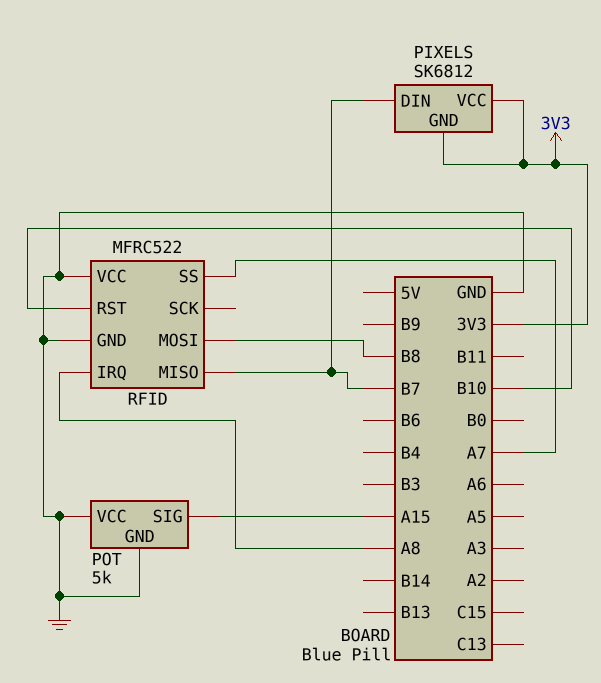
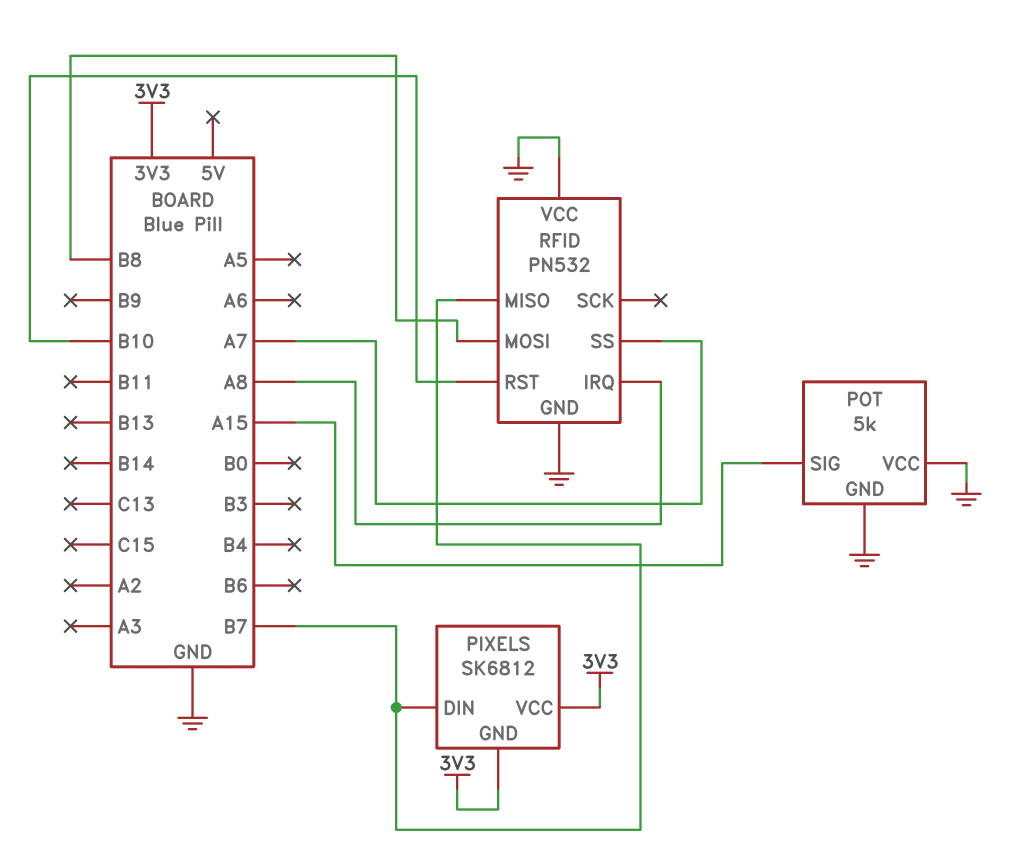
RFID: MFRC522 -> PN532

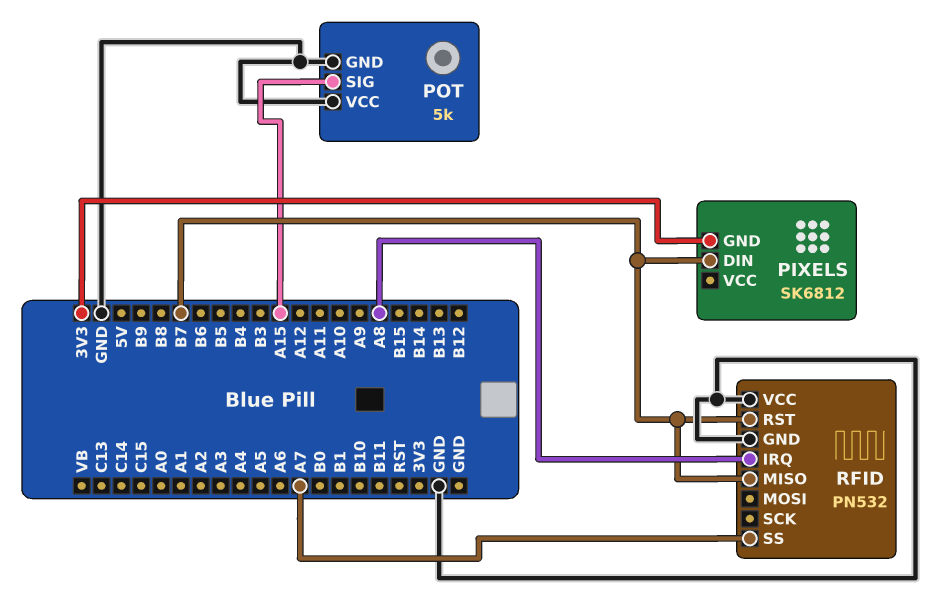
PIXELS pin VCC: 3V3 -> none
RFID pin MOSI: B8 -> none
RFID pin RST: B10 -> B7

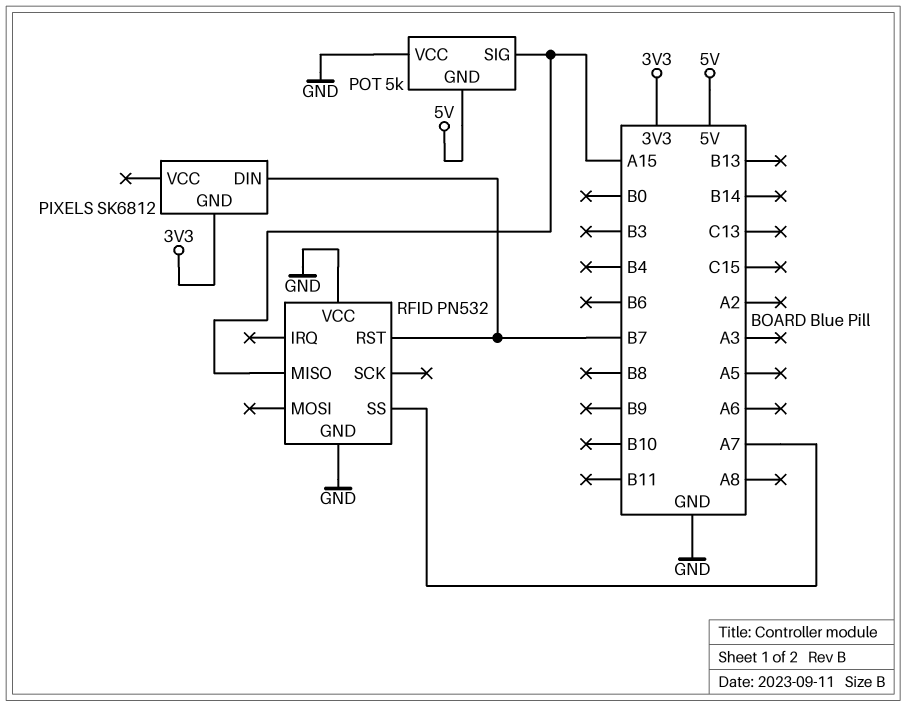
POT pin GND: GND -> 5V
RFID pin IRQ: A8 -> none
RFID pin MISO: B7 -> A15

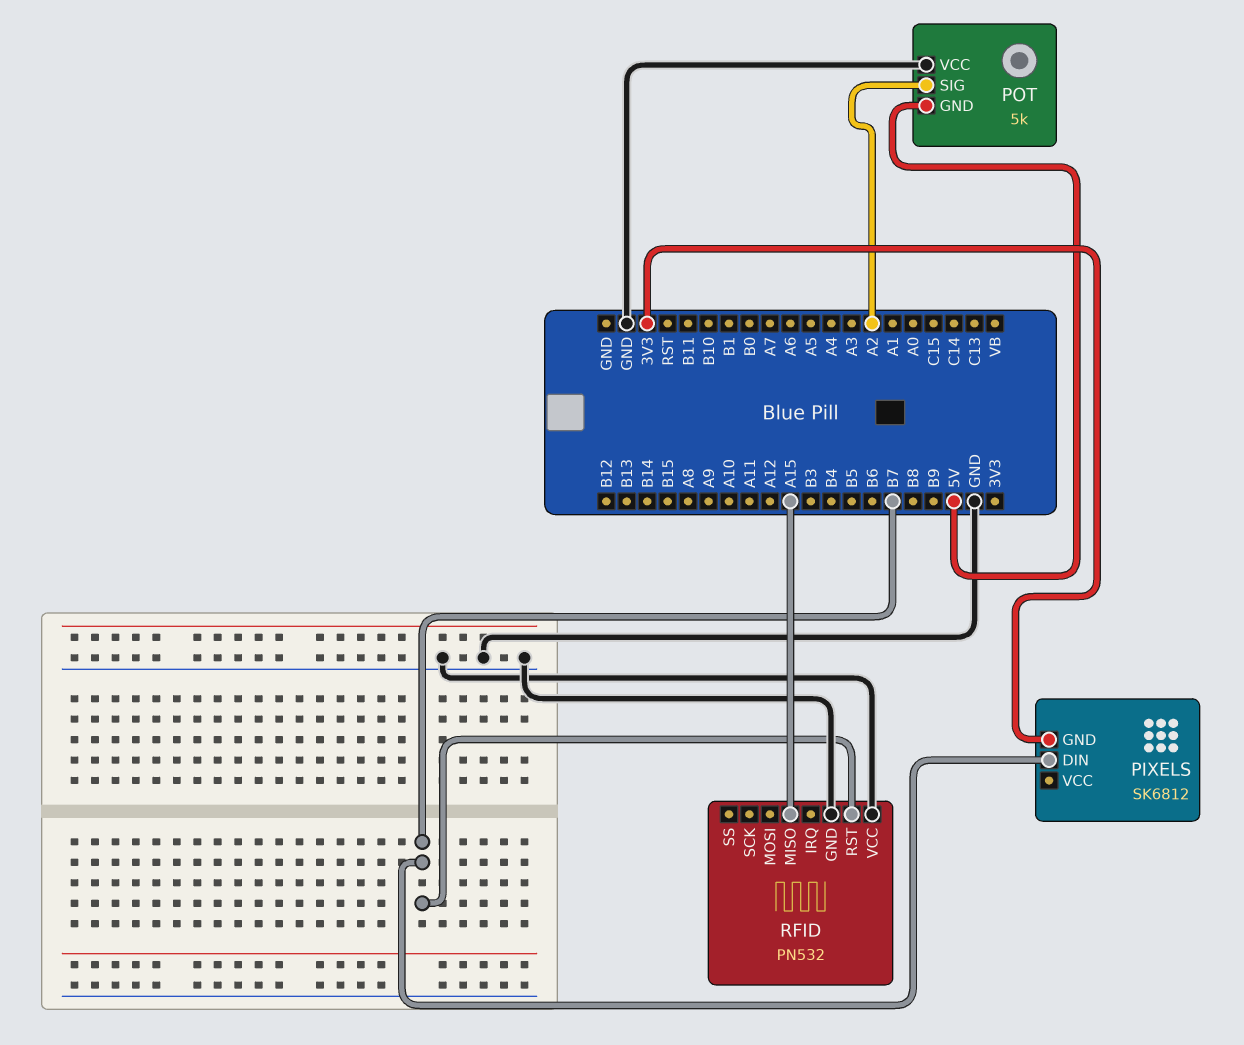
POT pin SIG: A15 -> A2
RFID pin SS: A7 -> none

